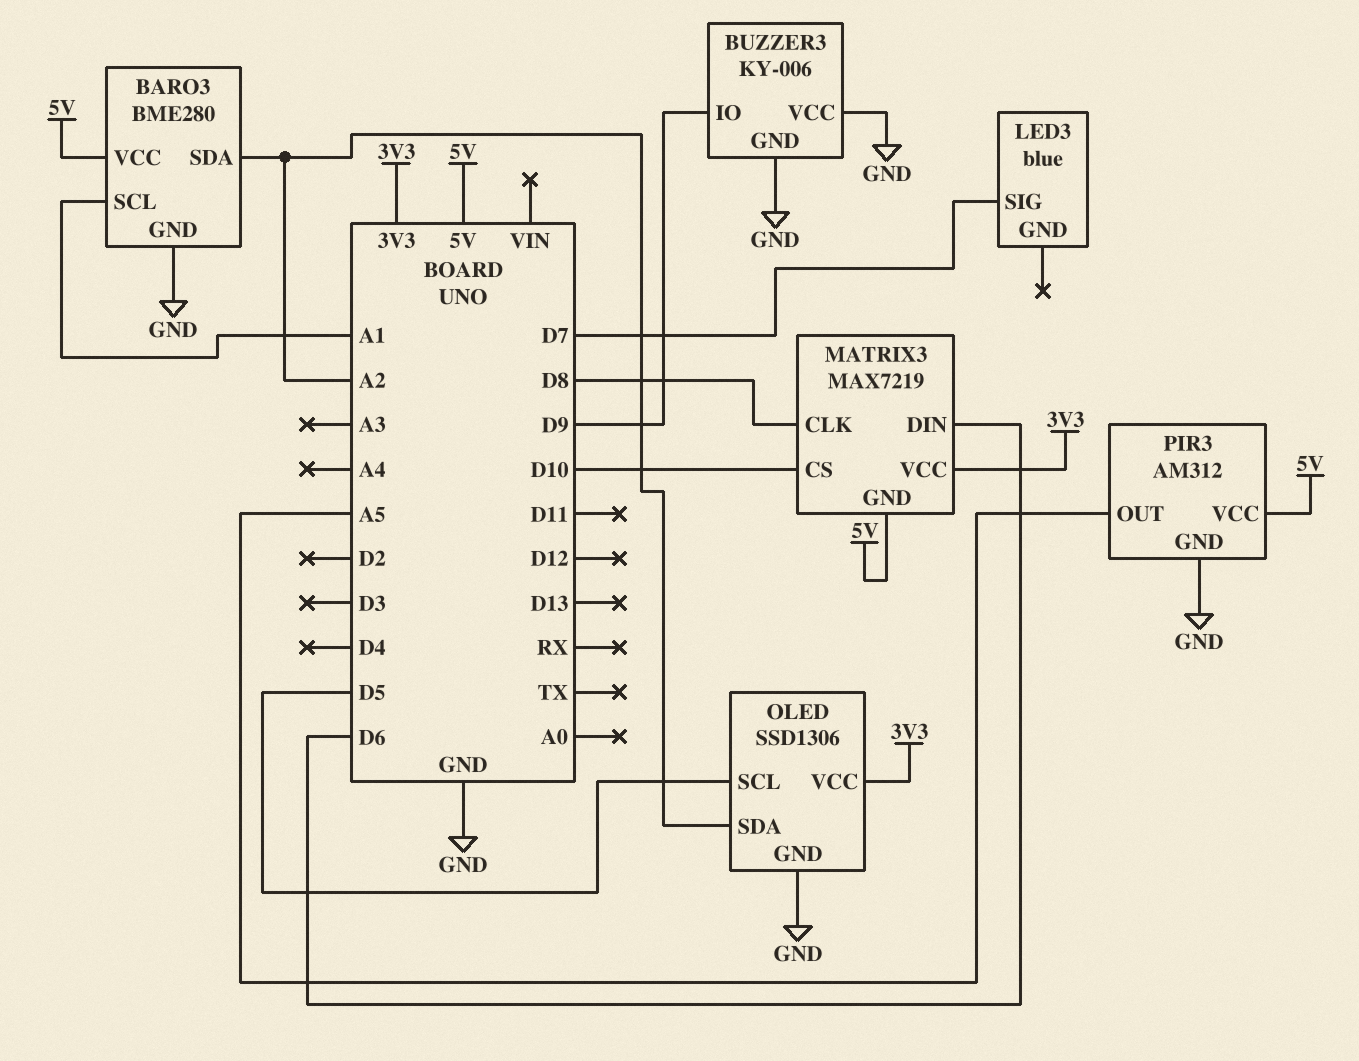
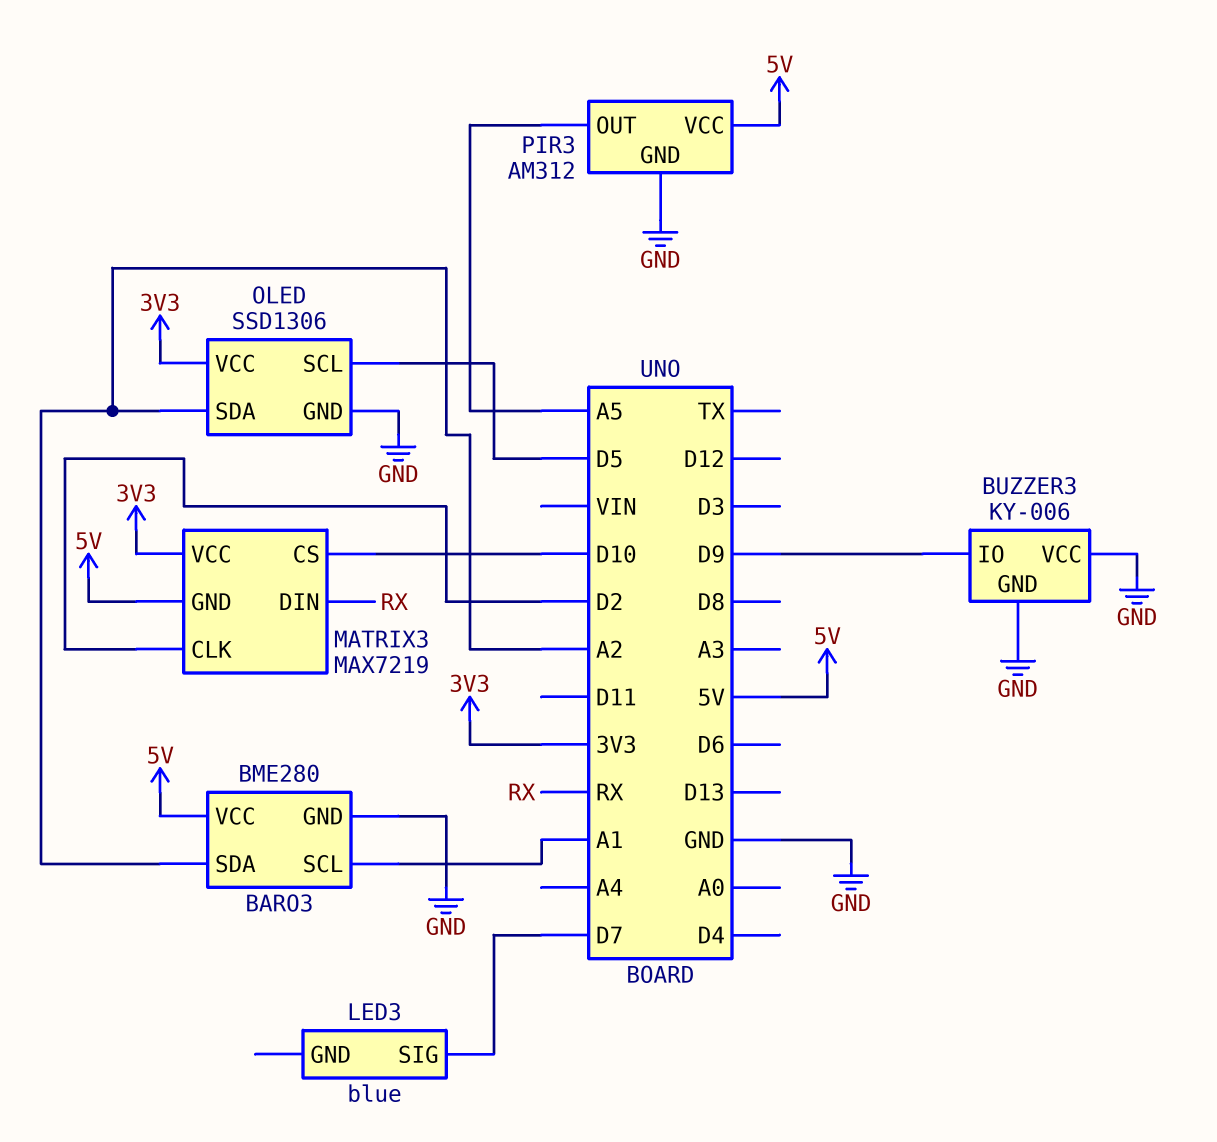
MATRIX3 pin CLK: D8 -> D2
MATRIX3 pin DIN: D6 -> RX

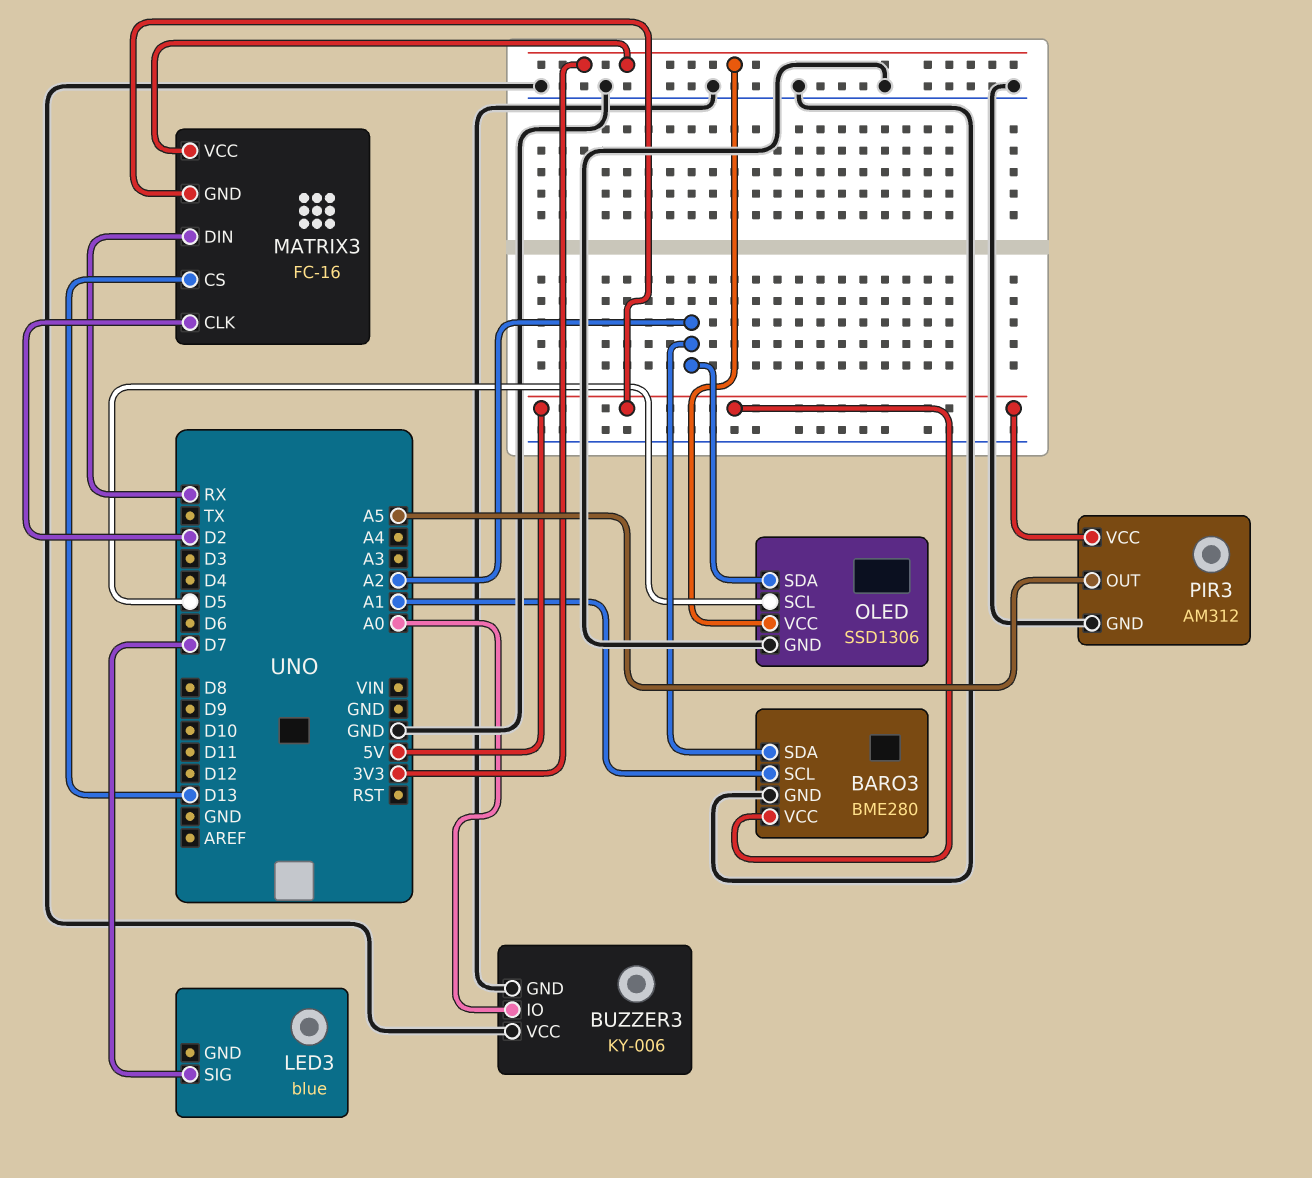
BUZZER3 pin IO: D9 -> A0
MATRIX3: MAX7219 -> FC-16
MATRIX3 pin CS: D10 -> D13

